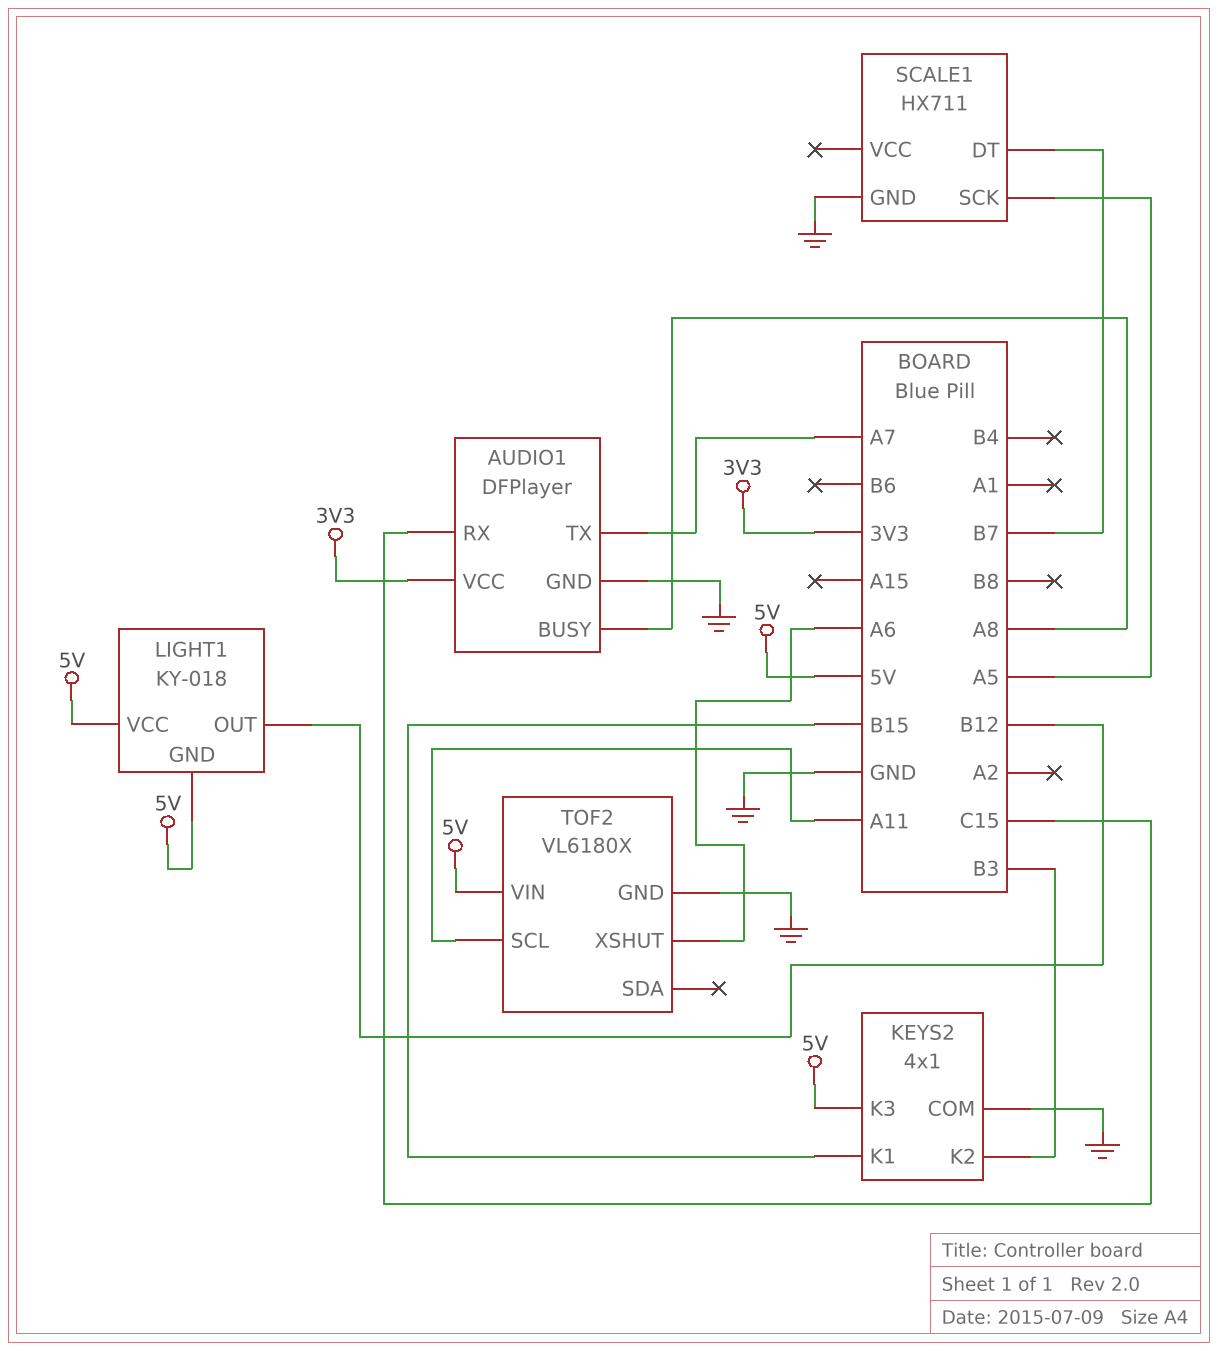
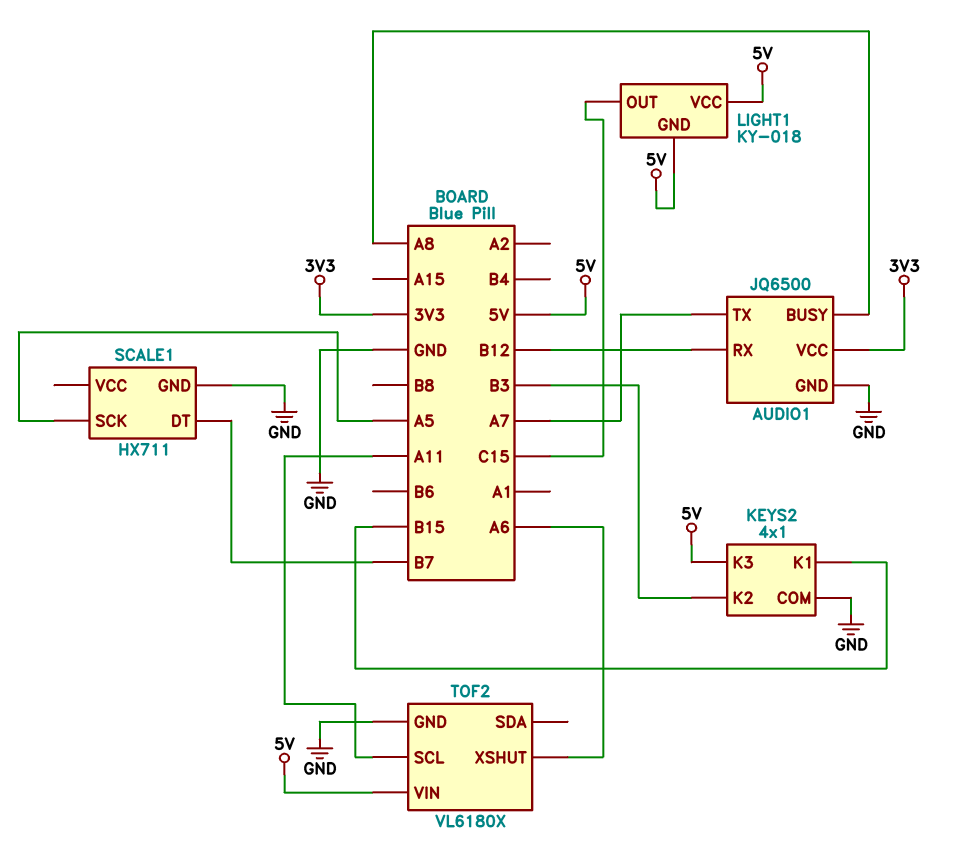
AUDIO1: DFPlayer -> JQ6500
AUDIO1 pin RX: C15 -> B12
LIGHT1 pin OUT: B12 -> C15

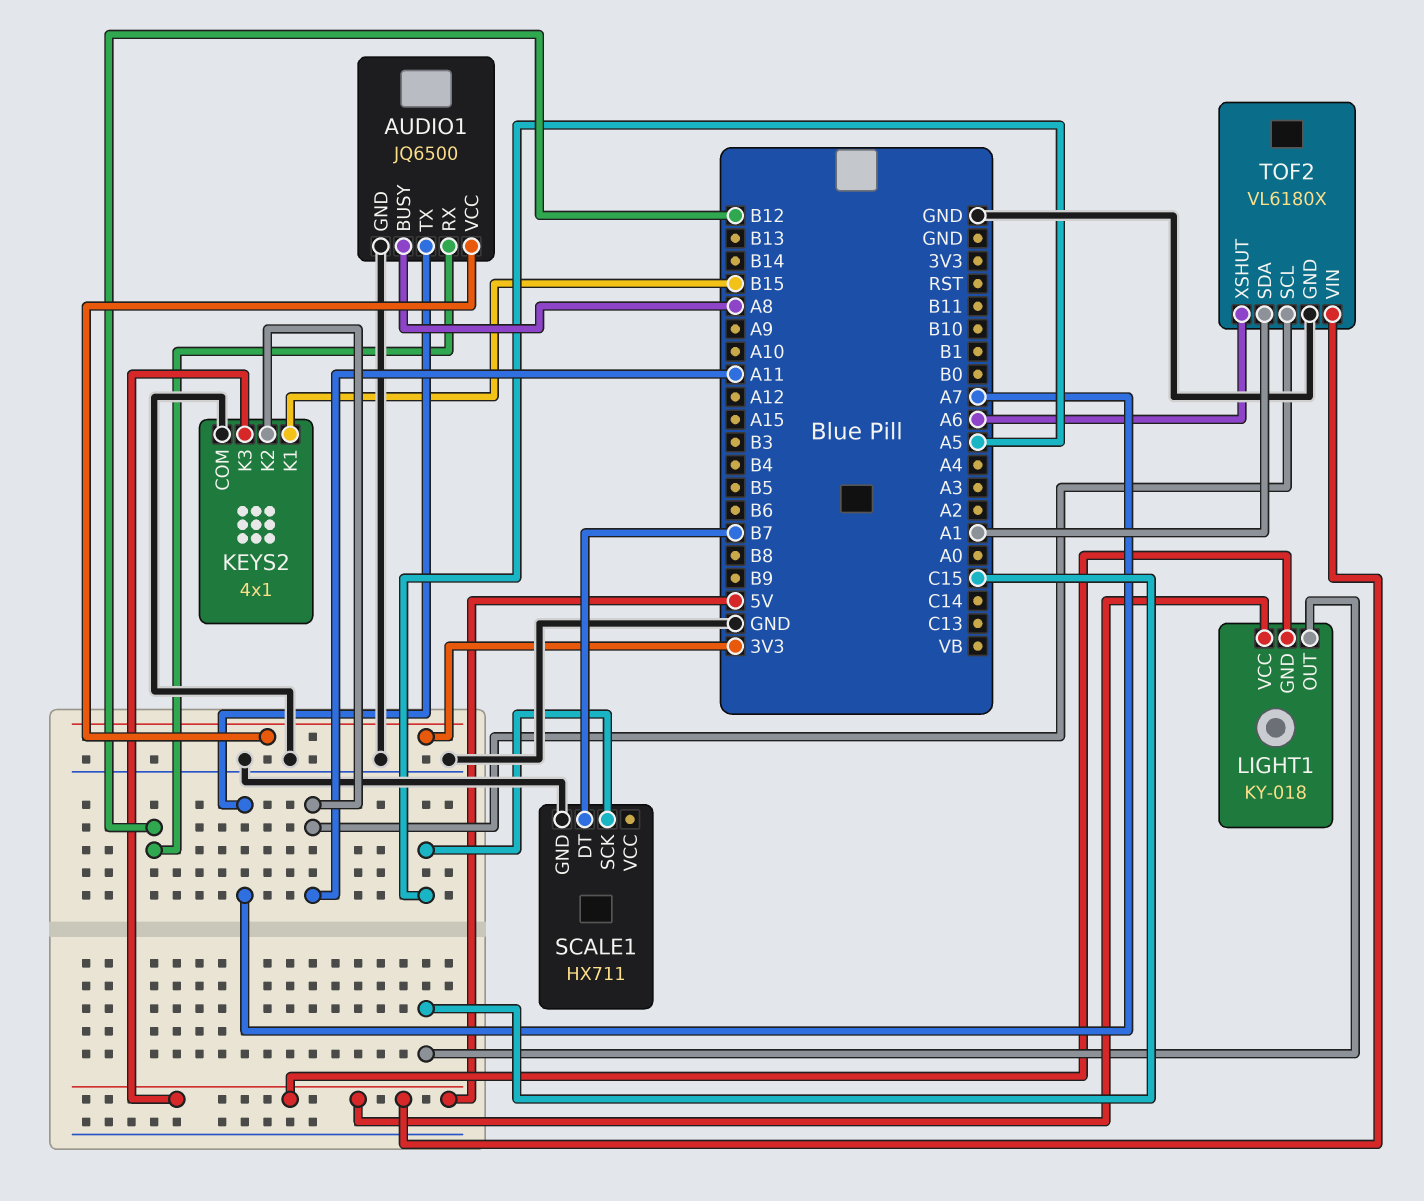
KEYS2 pin K2: B3 -> A11
TOF2 pin SDA: none -> A1

